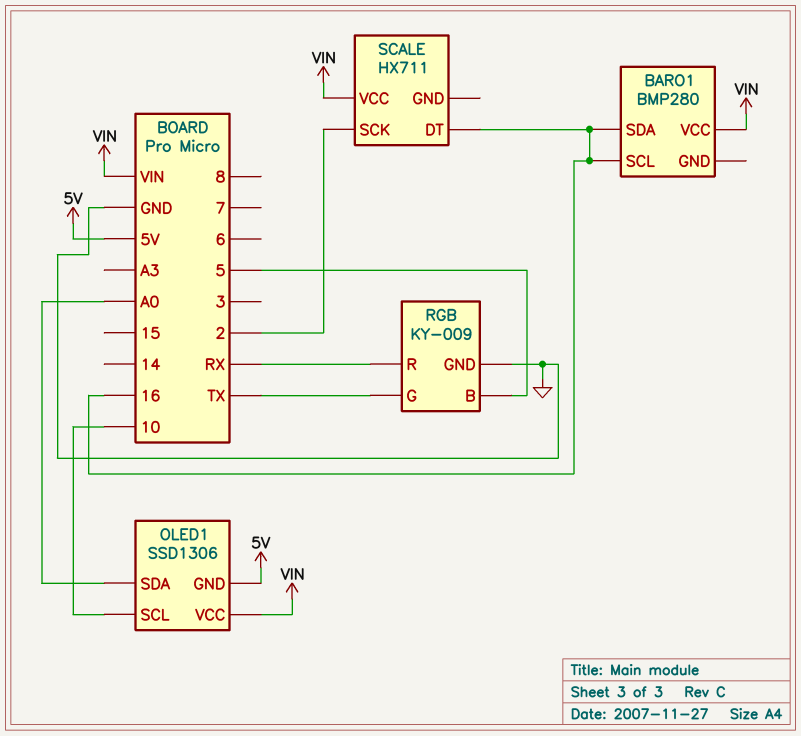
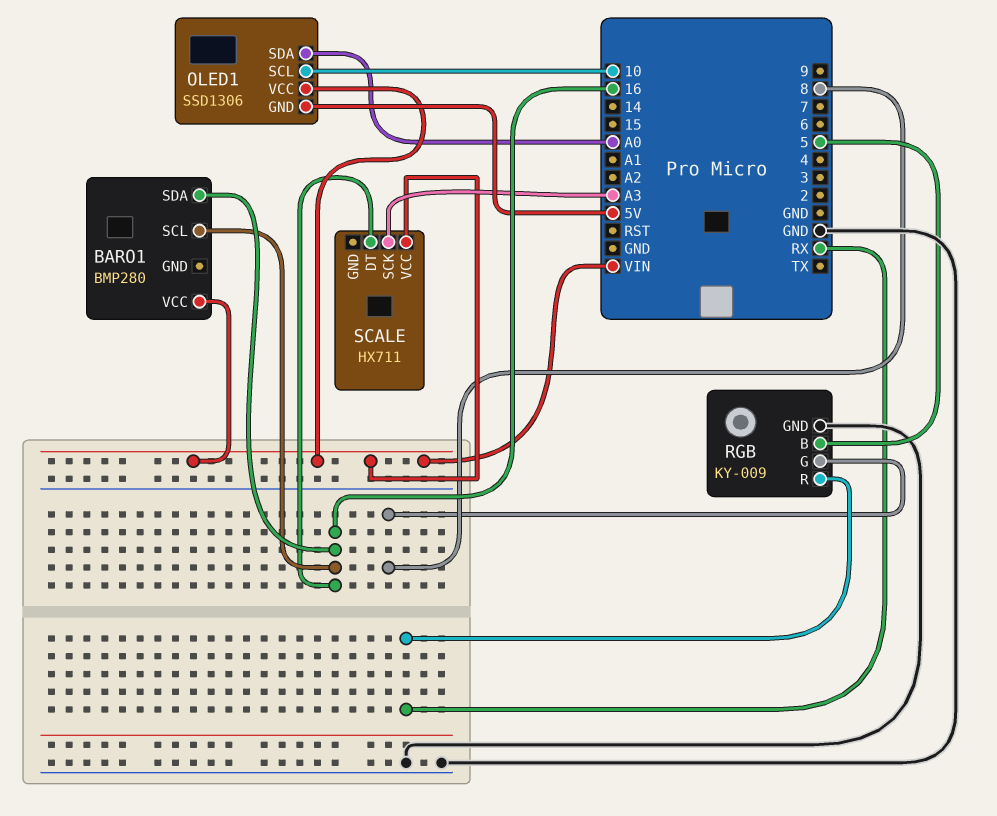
RGB pin G: TX -> 8
SCALE pin SCK: 2 -> A3

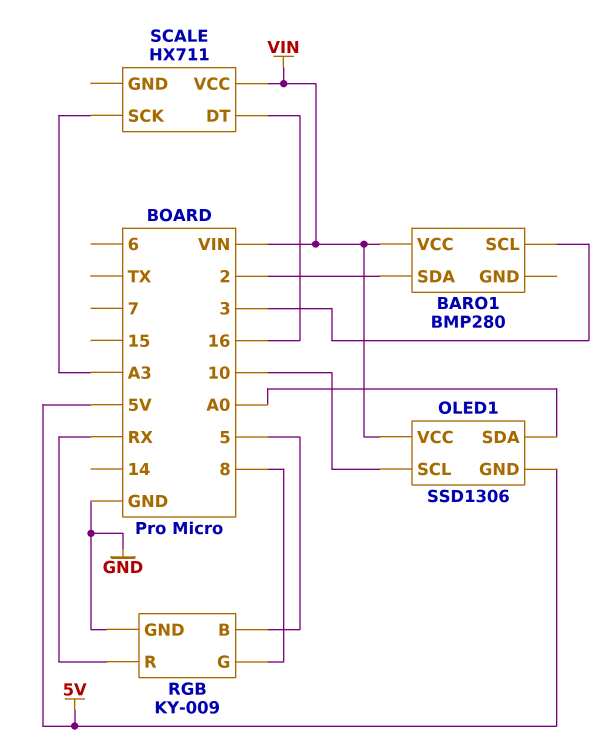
BARO1 pin SCL: 16 -> 3
BARO1 pin SDA: 16 -> 2

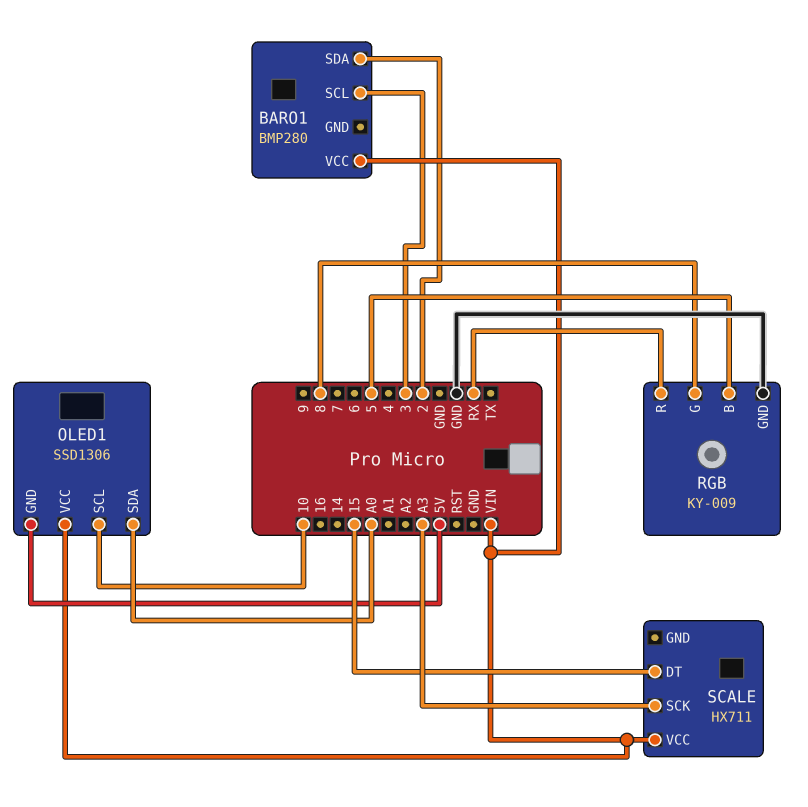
SCALE pin DT: 16 -> 15

